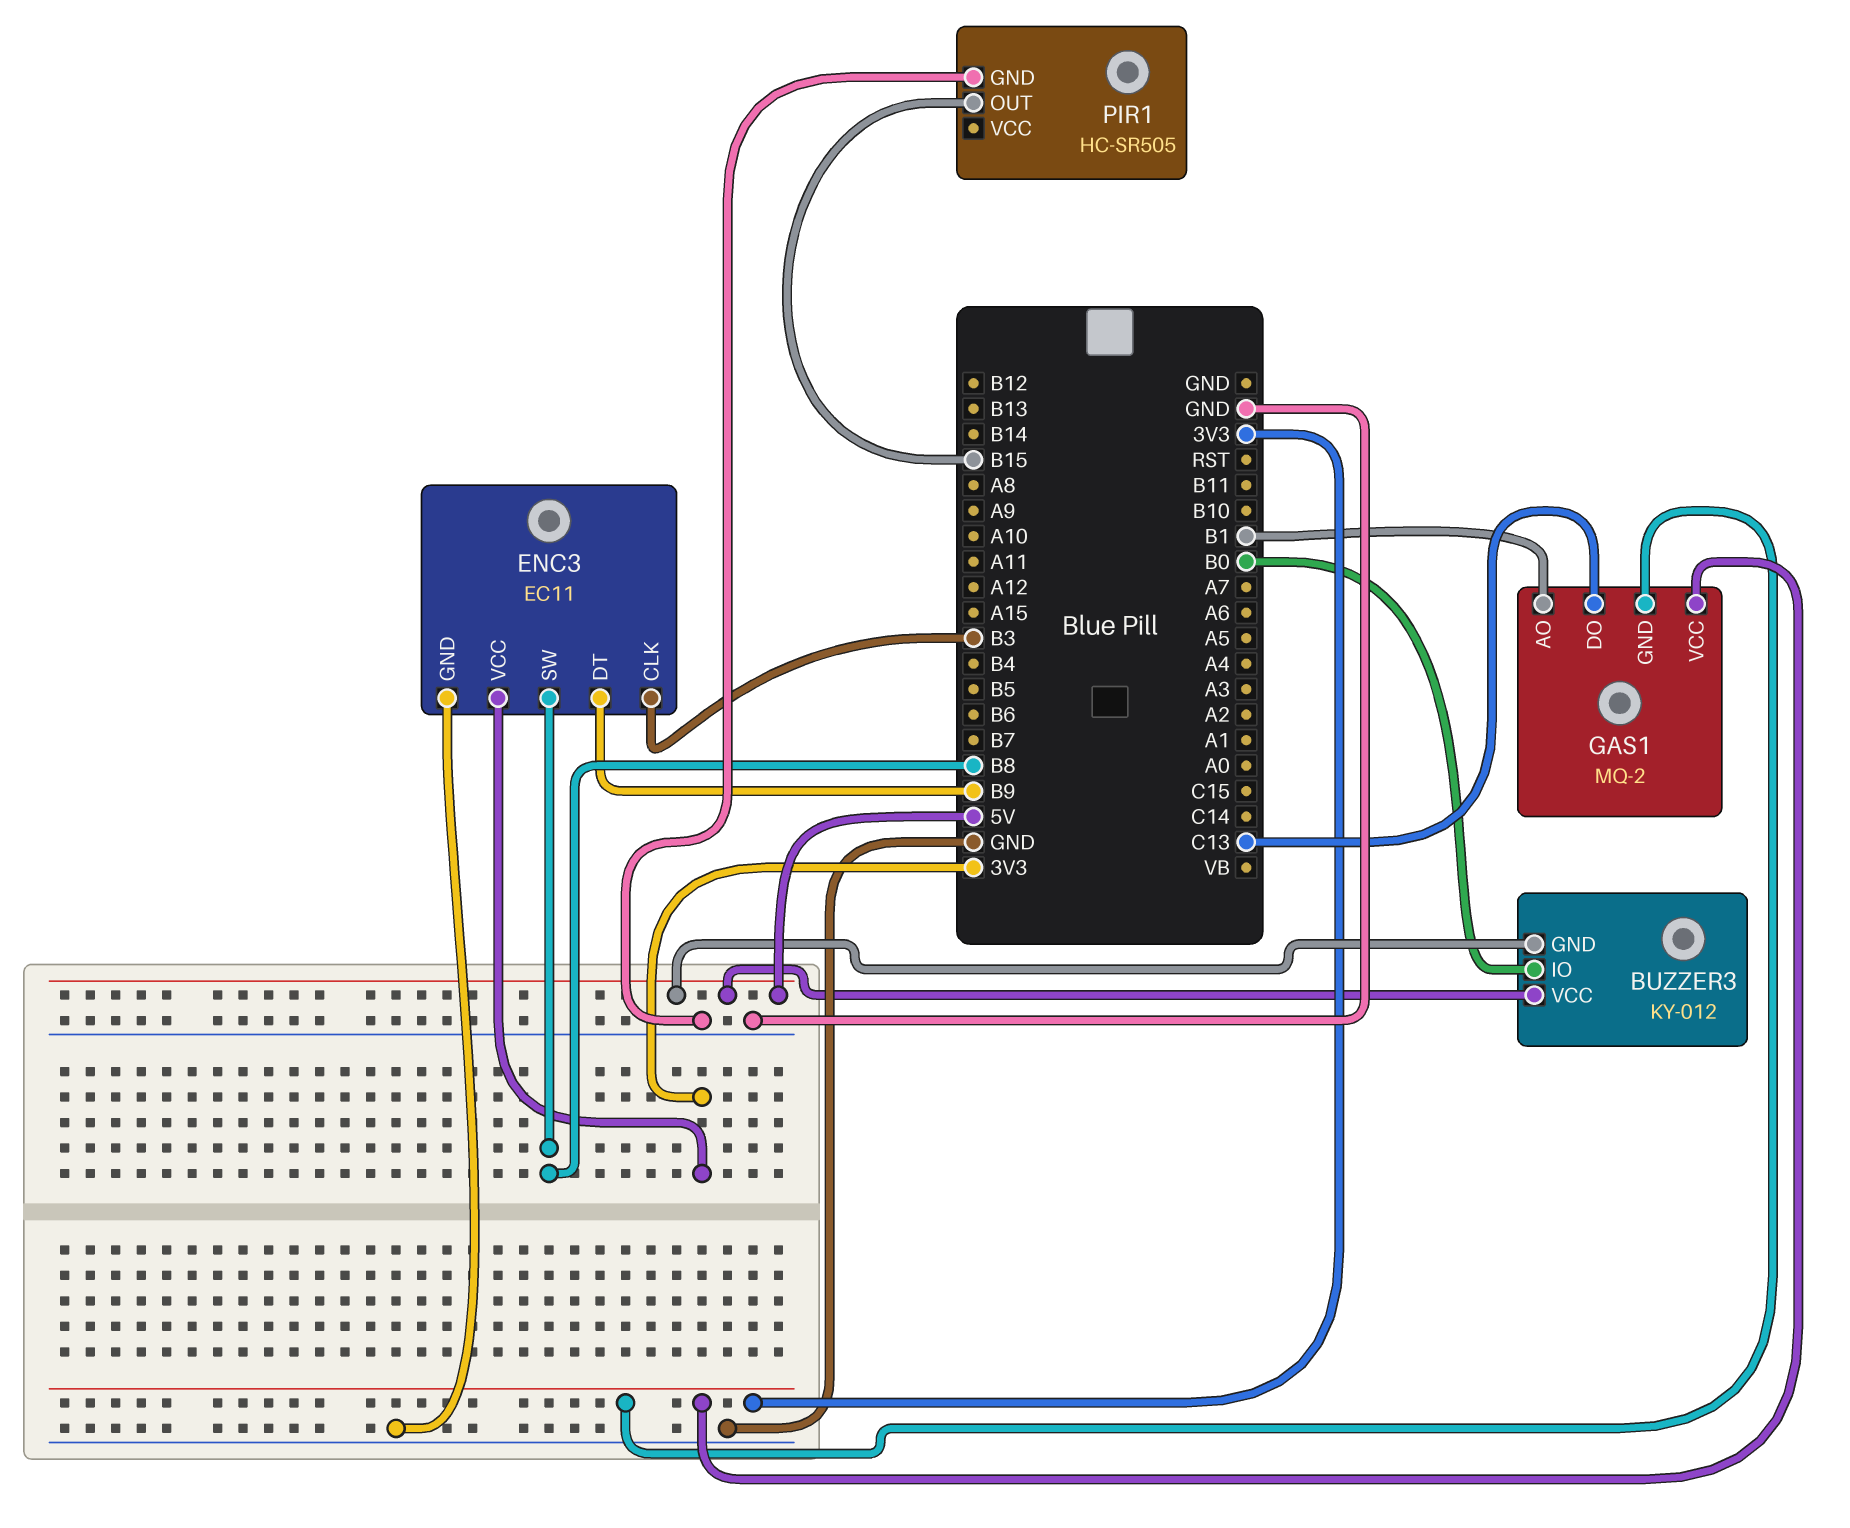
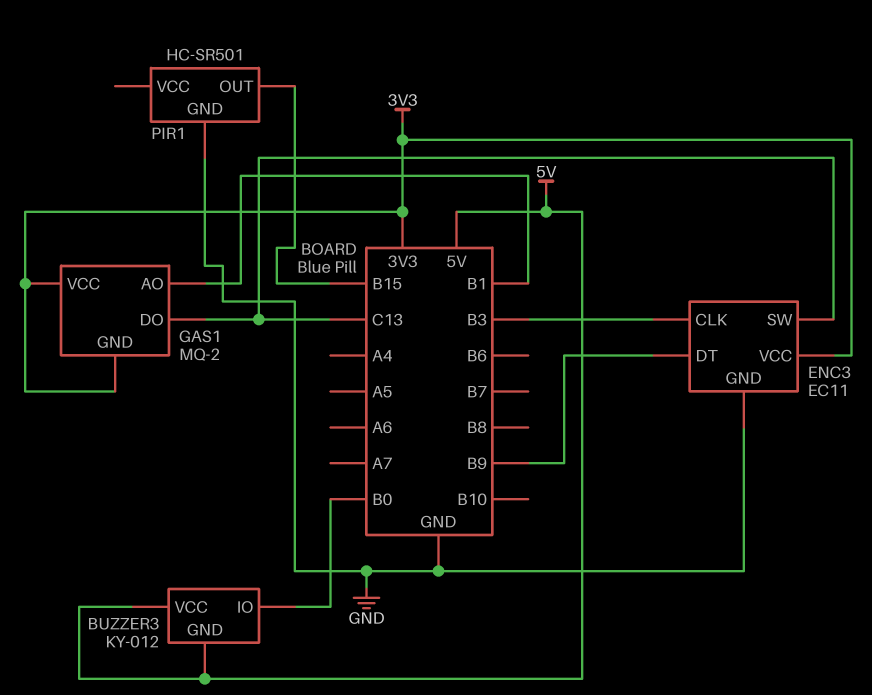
ENC3 pin SW: B8 -> C13
PIR1: HC-SR505 -> HC-SR501

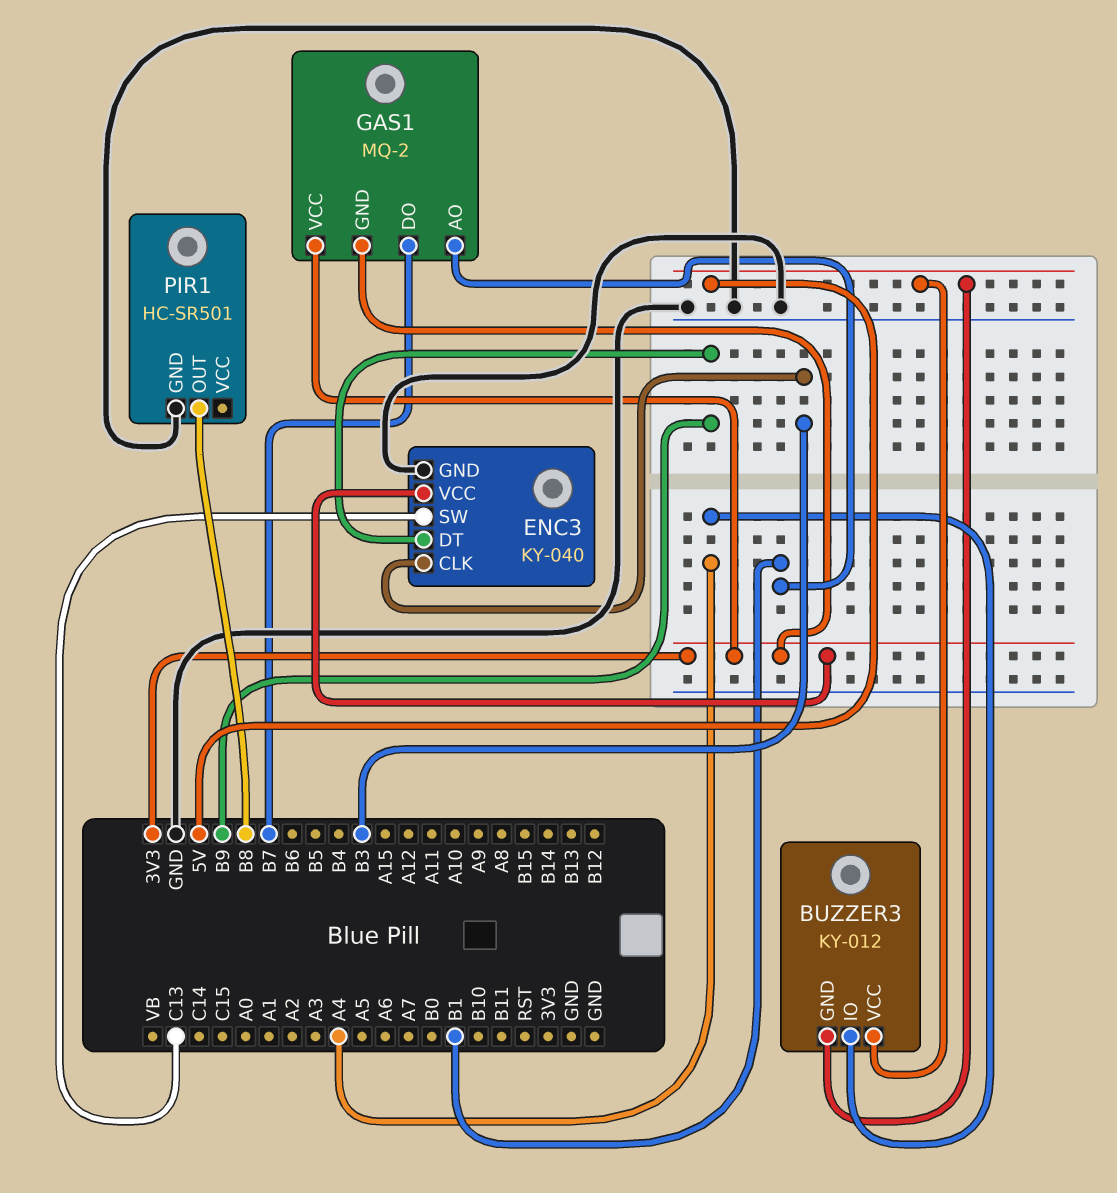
BUZZER3 pin IO: B0 -> A4
ENC3: EC11 -> KY-040
GAS1 pin DO: C13 -> B7
PIR1 pin OUT: B15 -> B8

